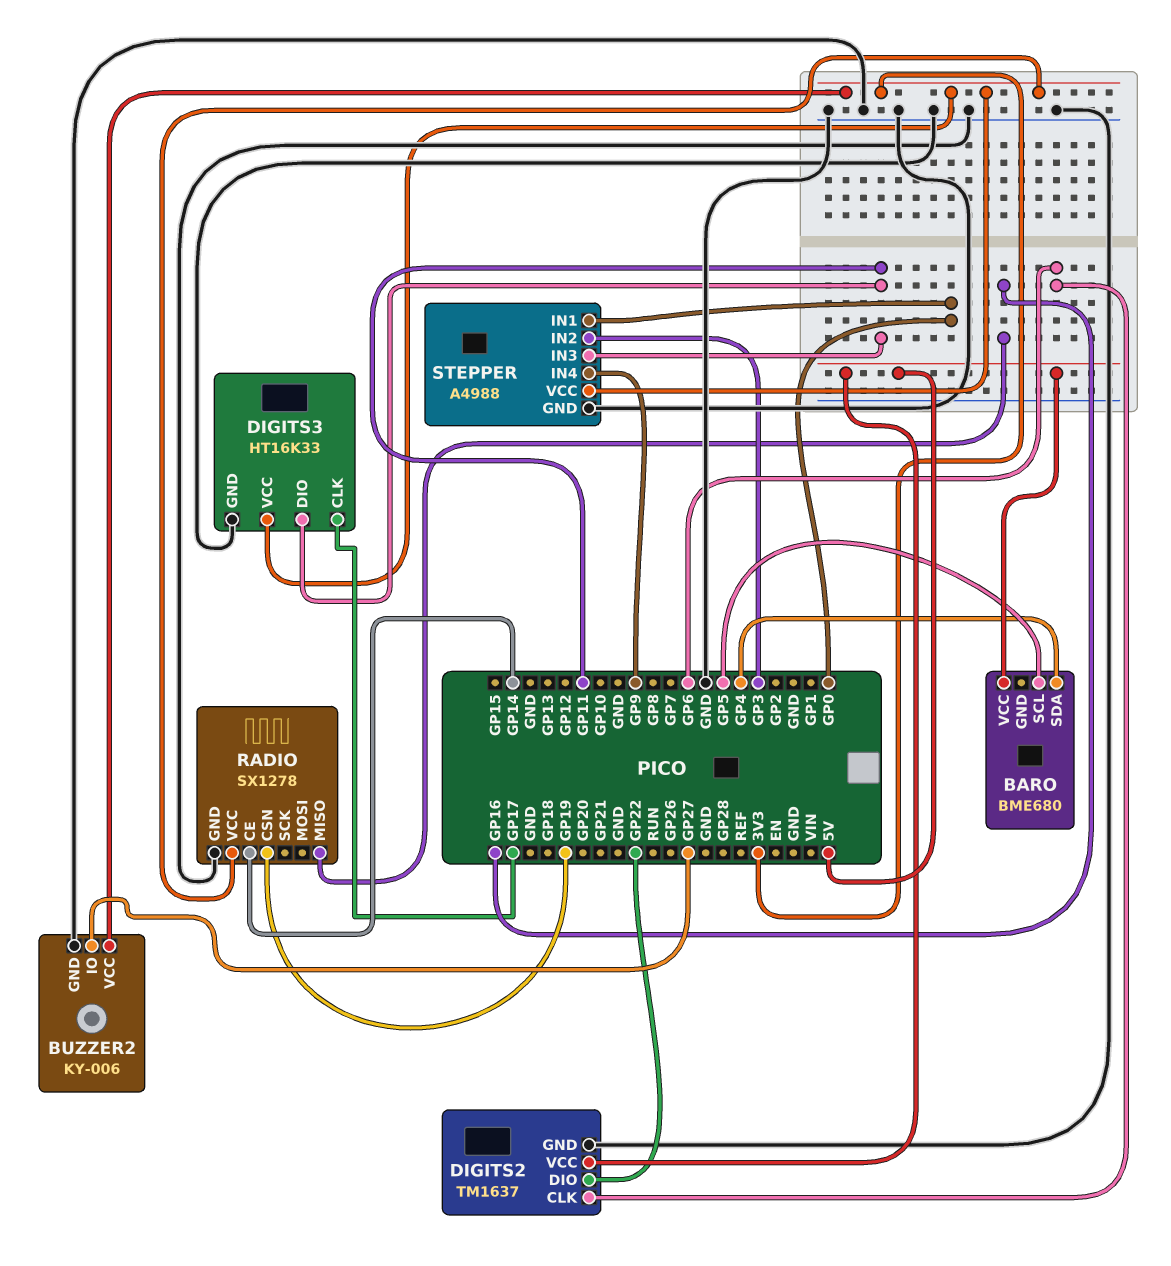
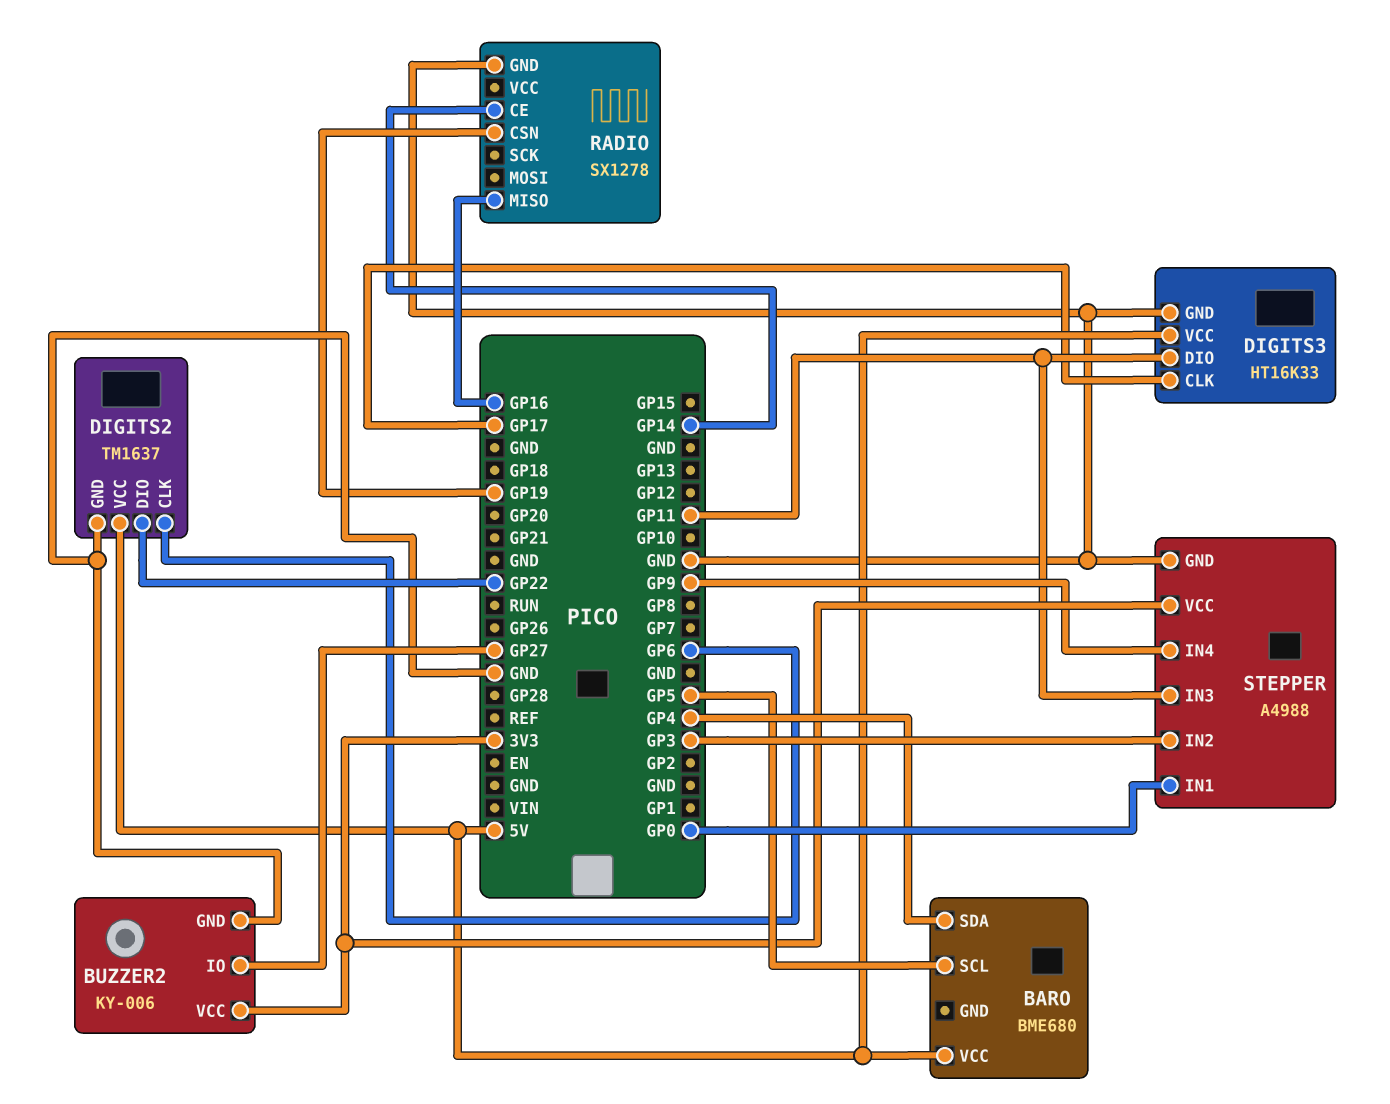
DIGITS3 pin VCC: 3V3 -> 5V
RADIO pin VCC: 3V3 -> none

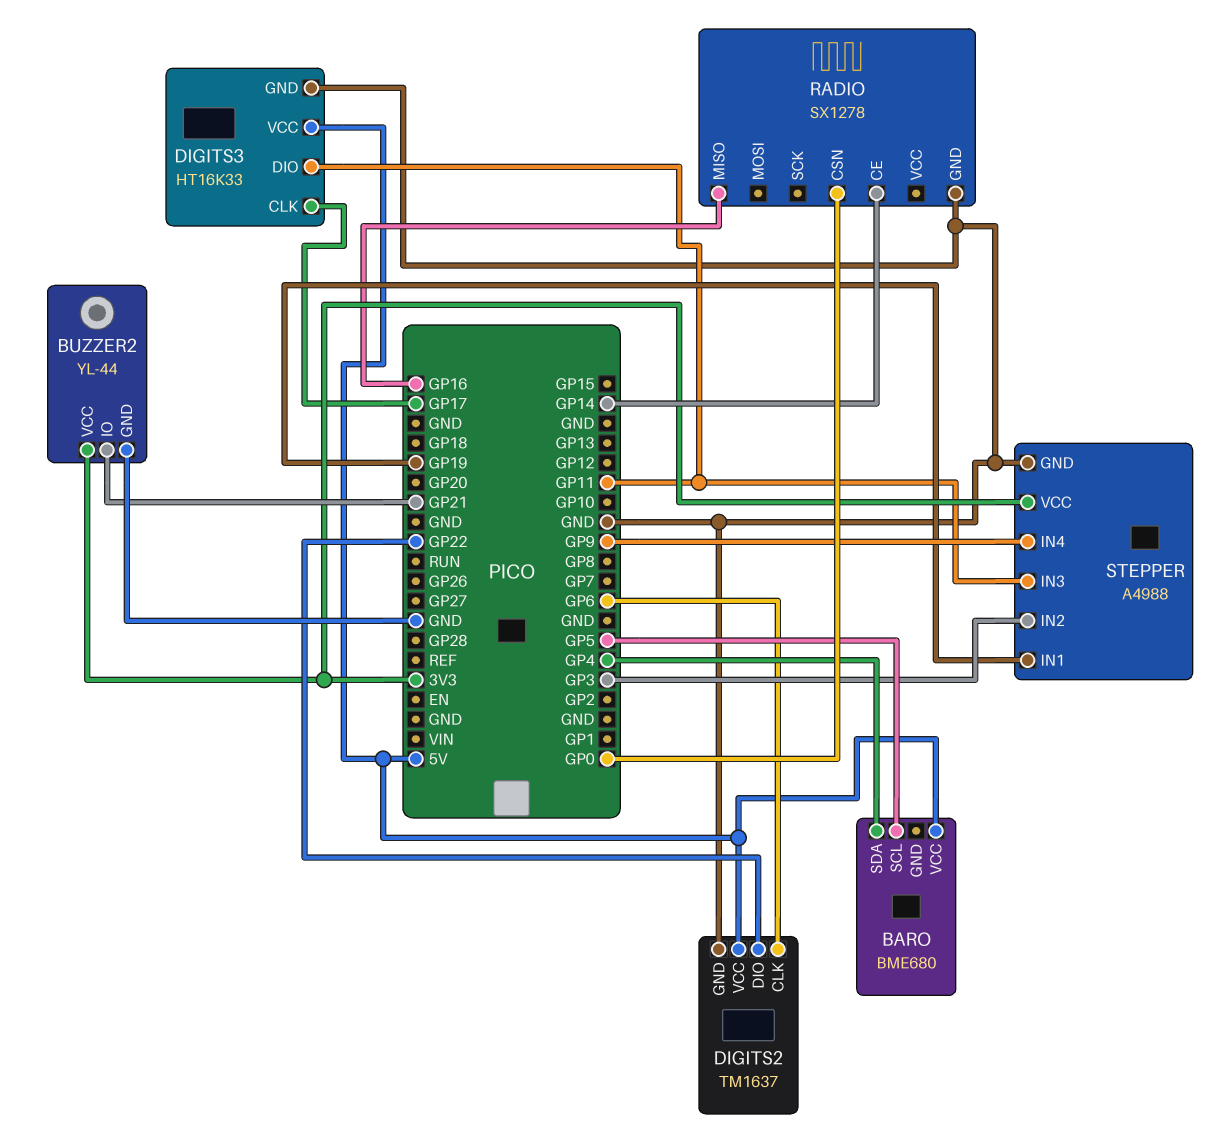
BUZZER2: KY-006 -> YL-44
BUZZER2 pin IO: GP27 -> GP21
RADIO pin CSN: GP19 -> GP0
STEPPER pin IN1: GP0 -> GP19

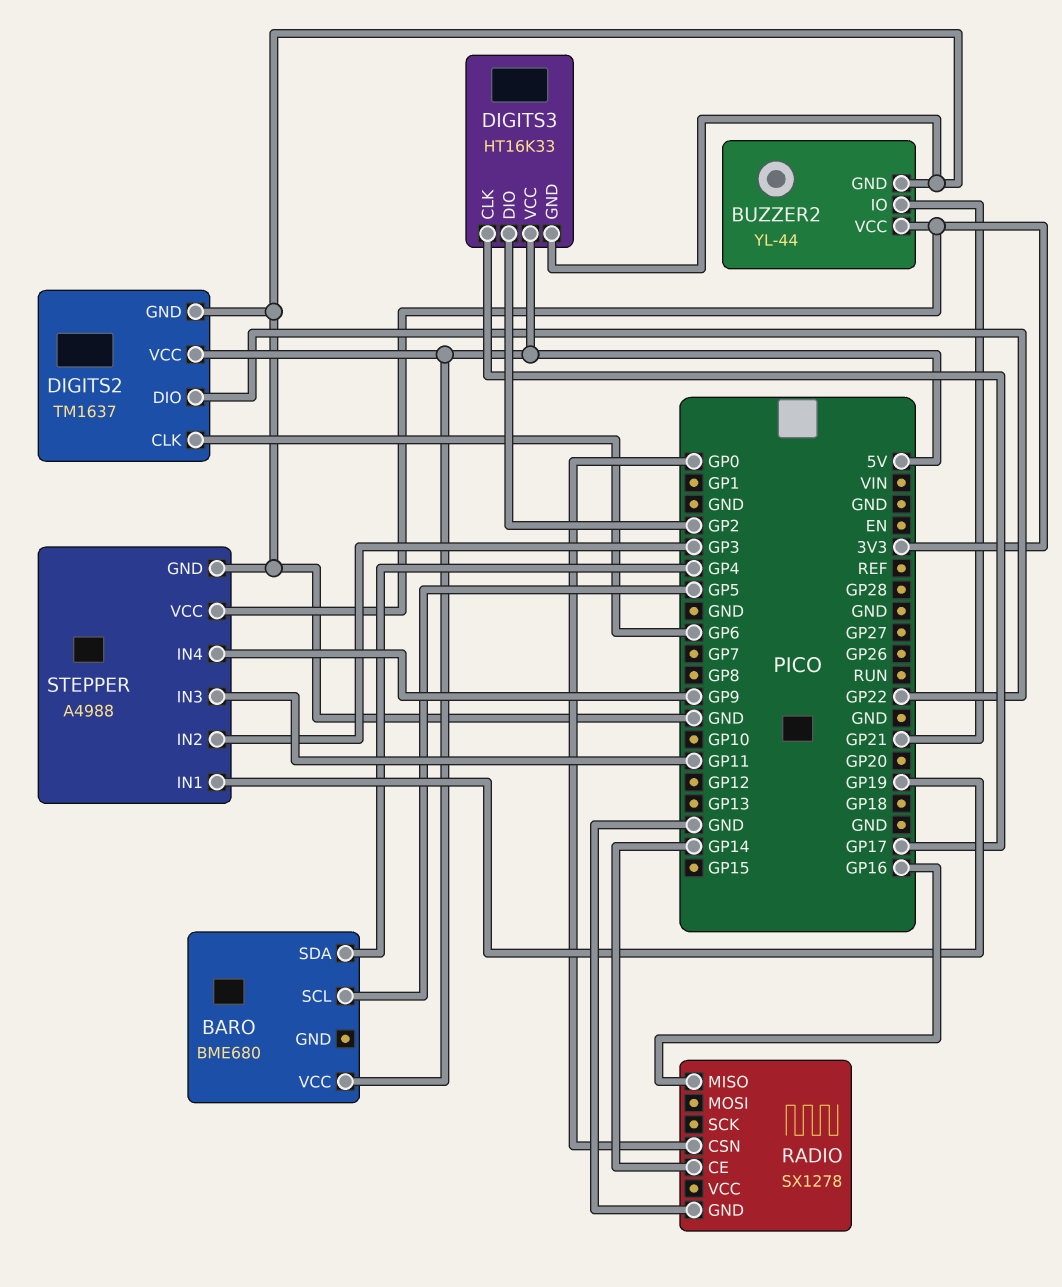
DIGITS3 pin DIO: GP11 -> GP2

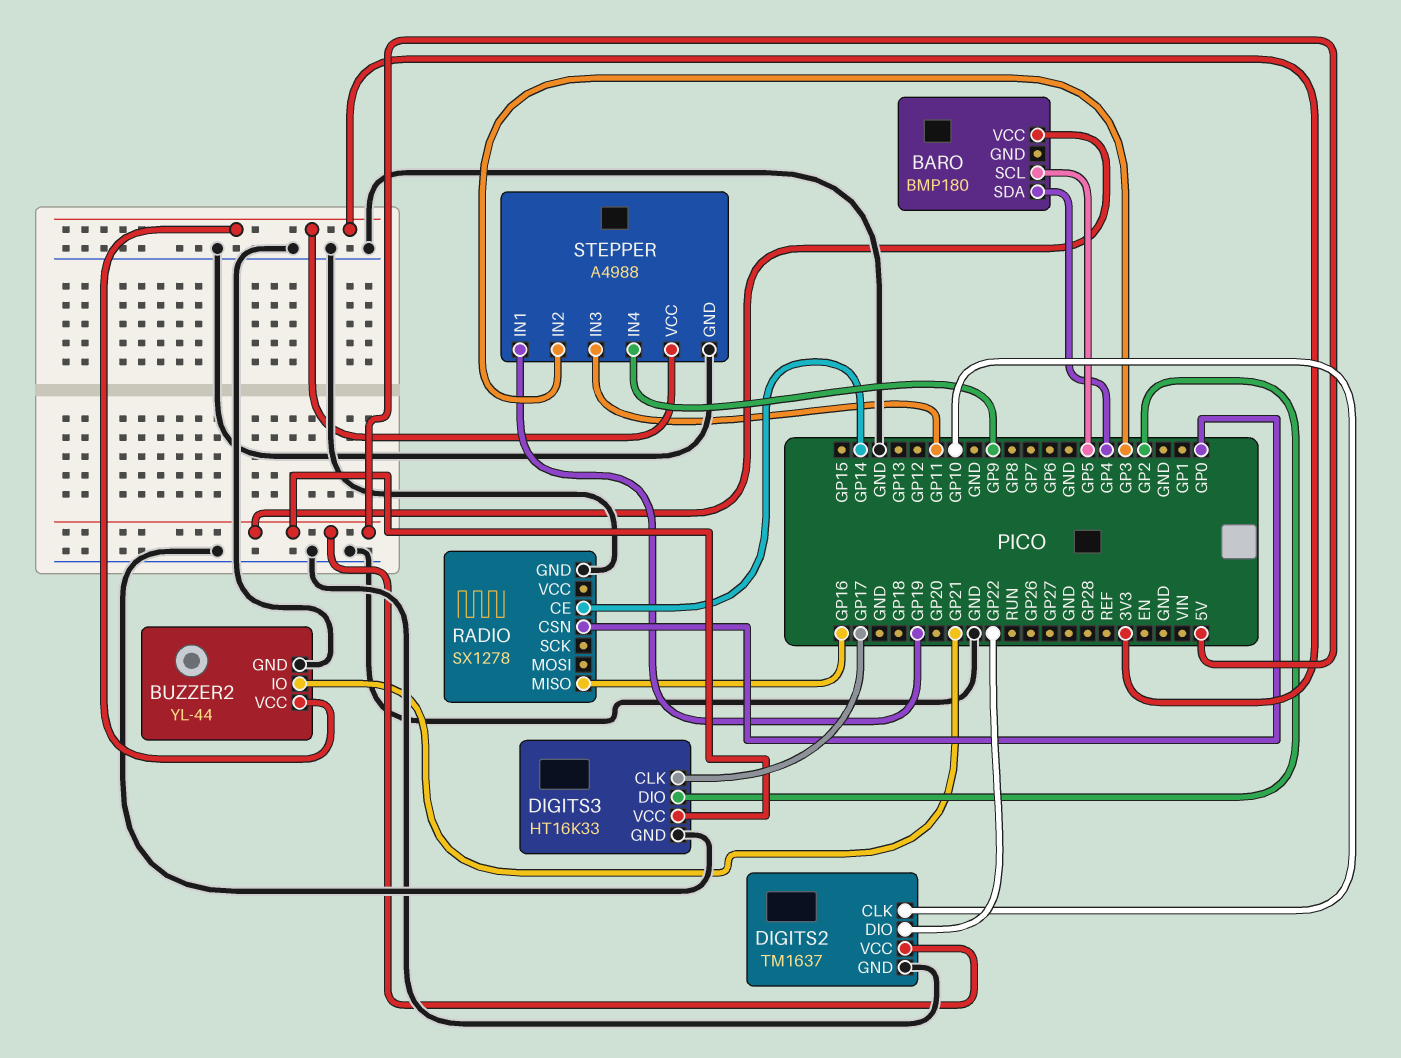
BARO: BME680 -> BMP180
DIGITS2 pin CLK: GP6 -> GP10

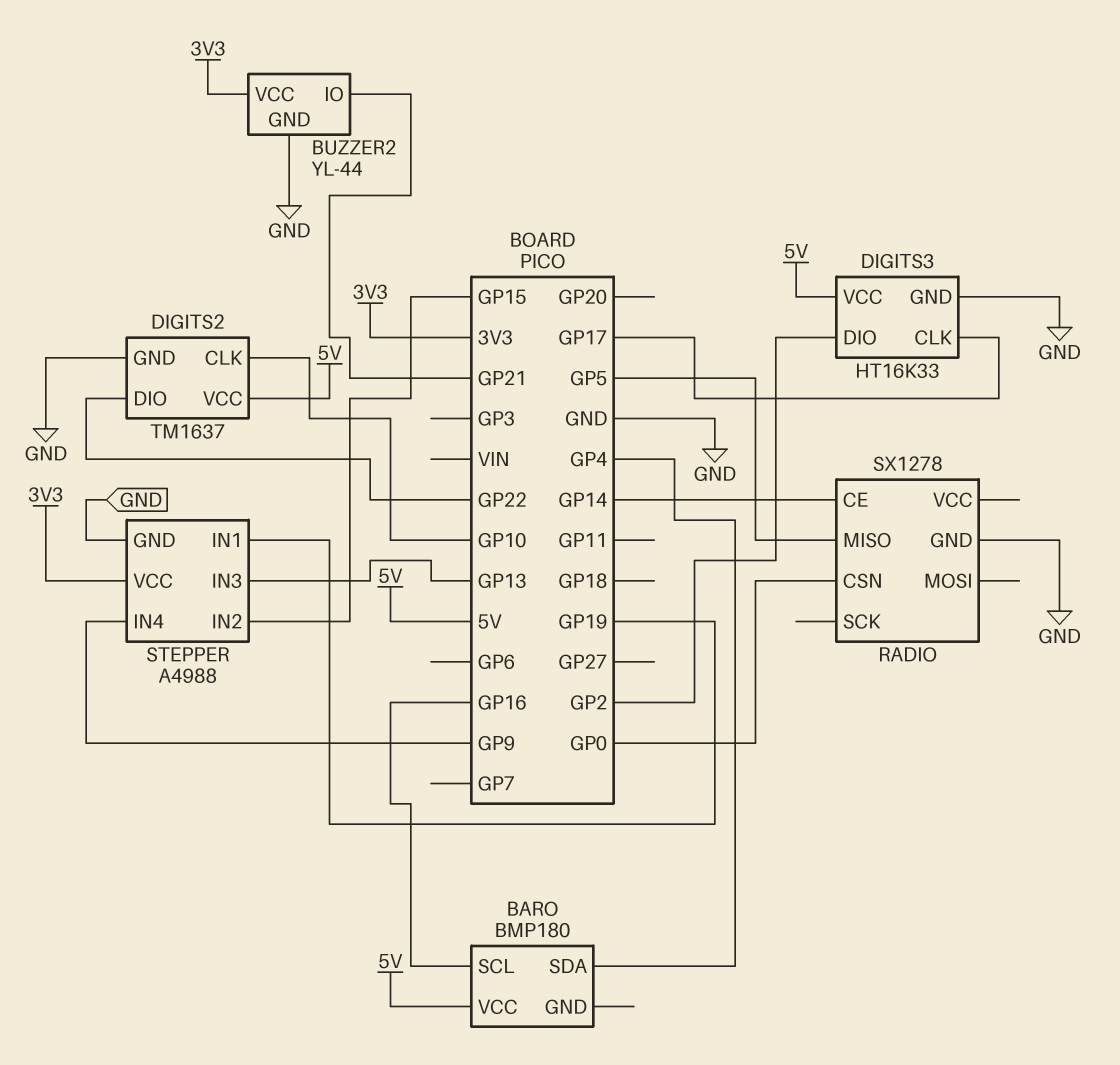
BARO pin SCL: GP5 -> GP16
RADIO pin MISO: GP16 -> GP5
STEPPER pin IN2: GP3 -> GP15
STEPPER pin IN3: GP11 -> GP13

